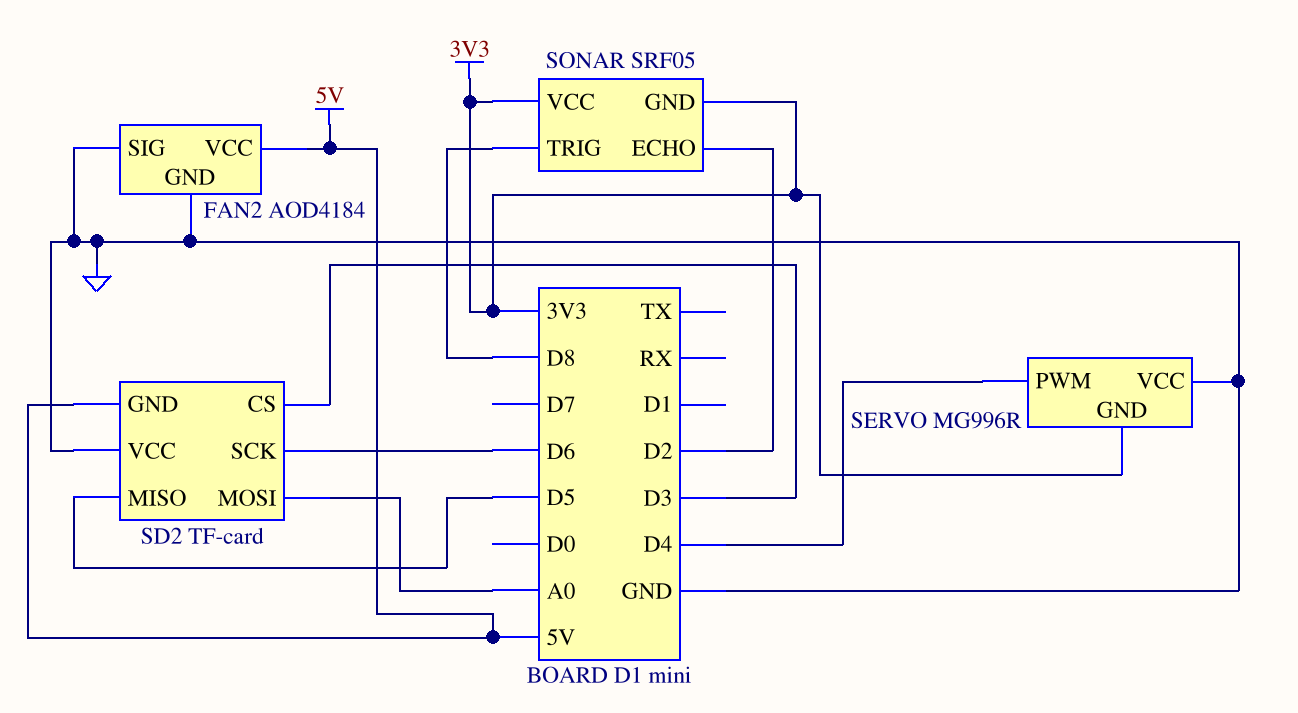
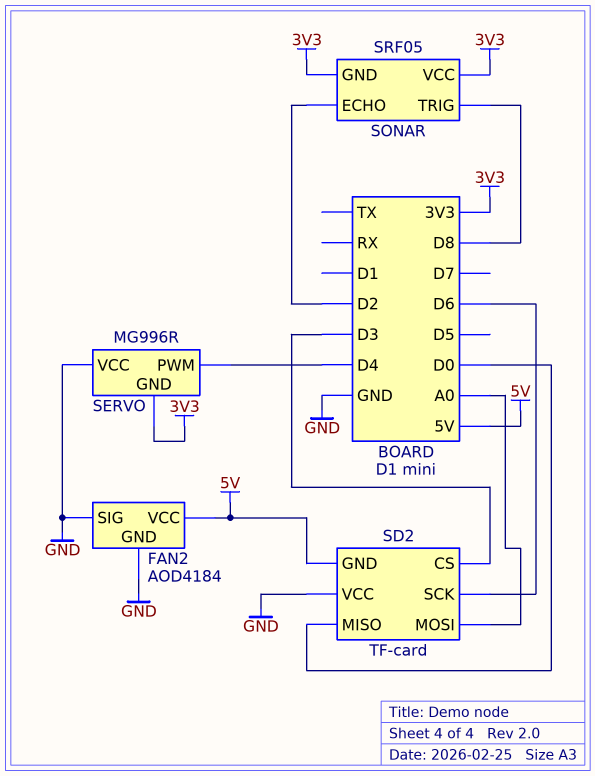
SD2 pin MISO: D5 -> D0

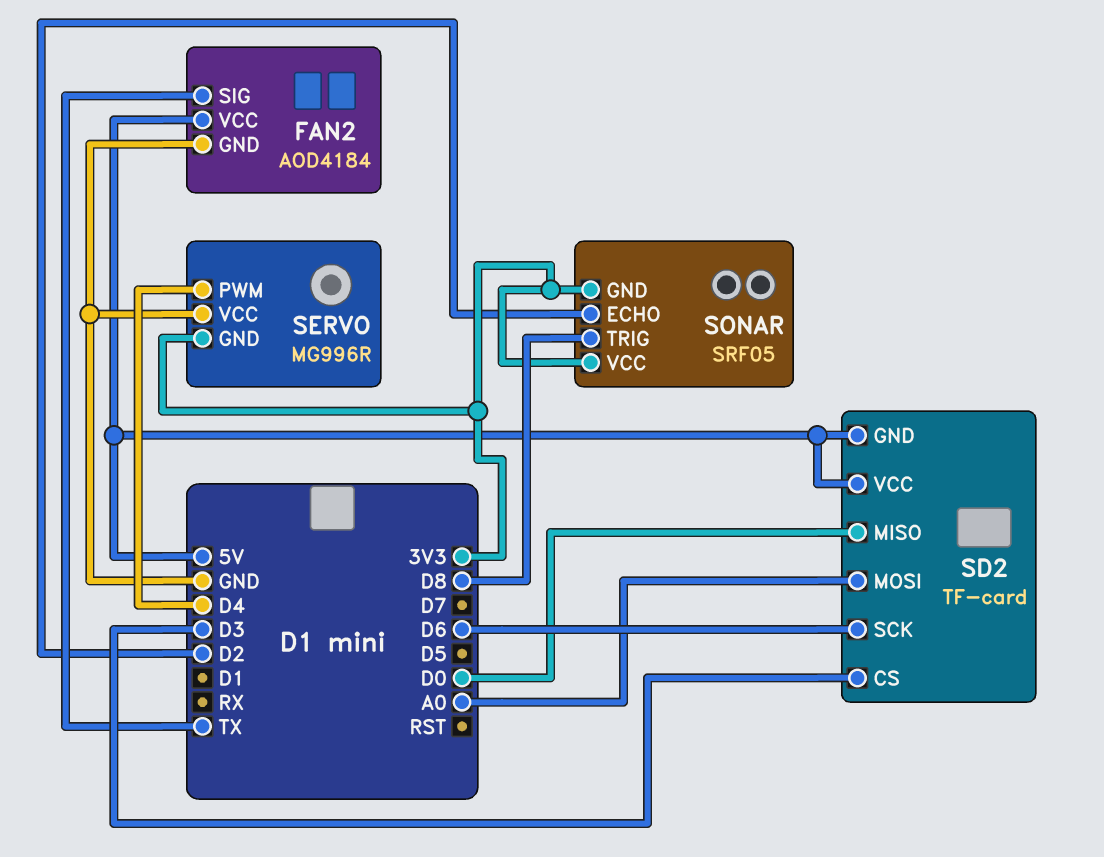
FAN2 pin SIG: GND -> TX
SD2 pin VCC: GND -> 5V

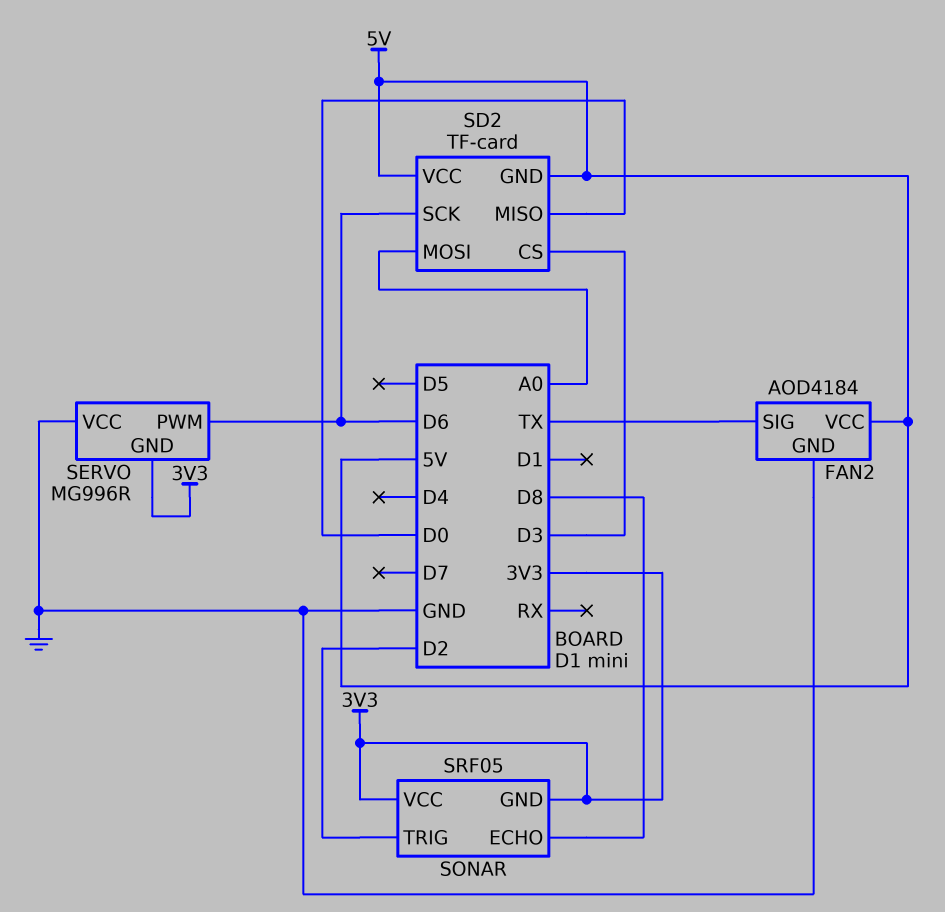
SERVO pin PWM: D4 -> D6
SONAR pin ECHO: D2 -> D8
SONAR pin TRIG: D8 -> D2

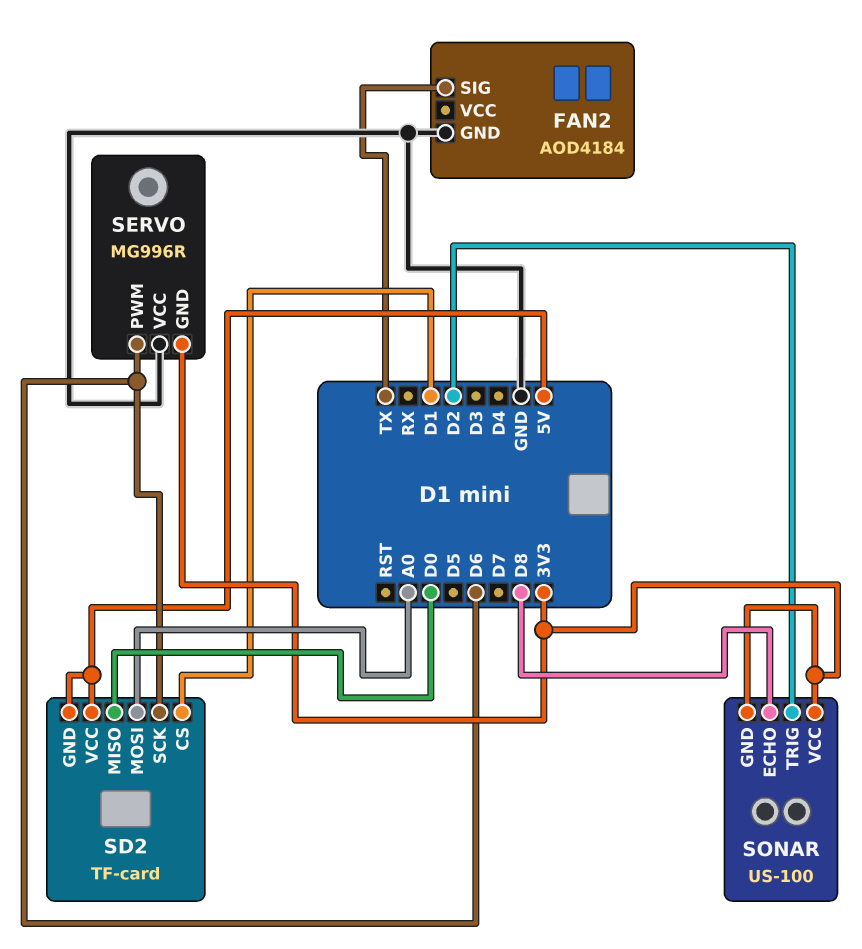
FAN2 pin VCC: 5V -> none
SD2 pin CS: D3 -> D1
SONAR: SRF05 -> US-100

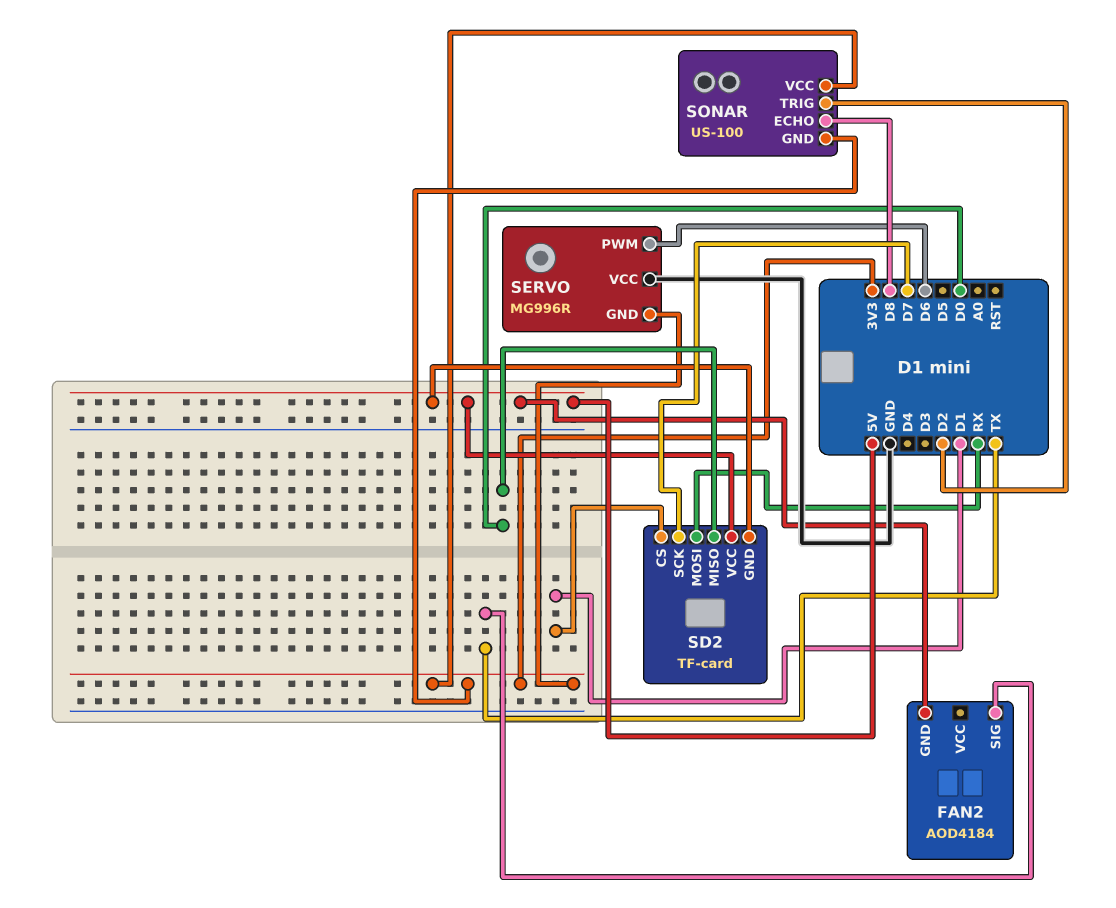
FAN2 pin GND: GND -> 5V
SD2 pin MOSI: A0 -> RX
SD2 pin SCK: D6 -> D7

